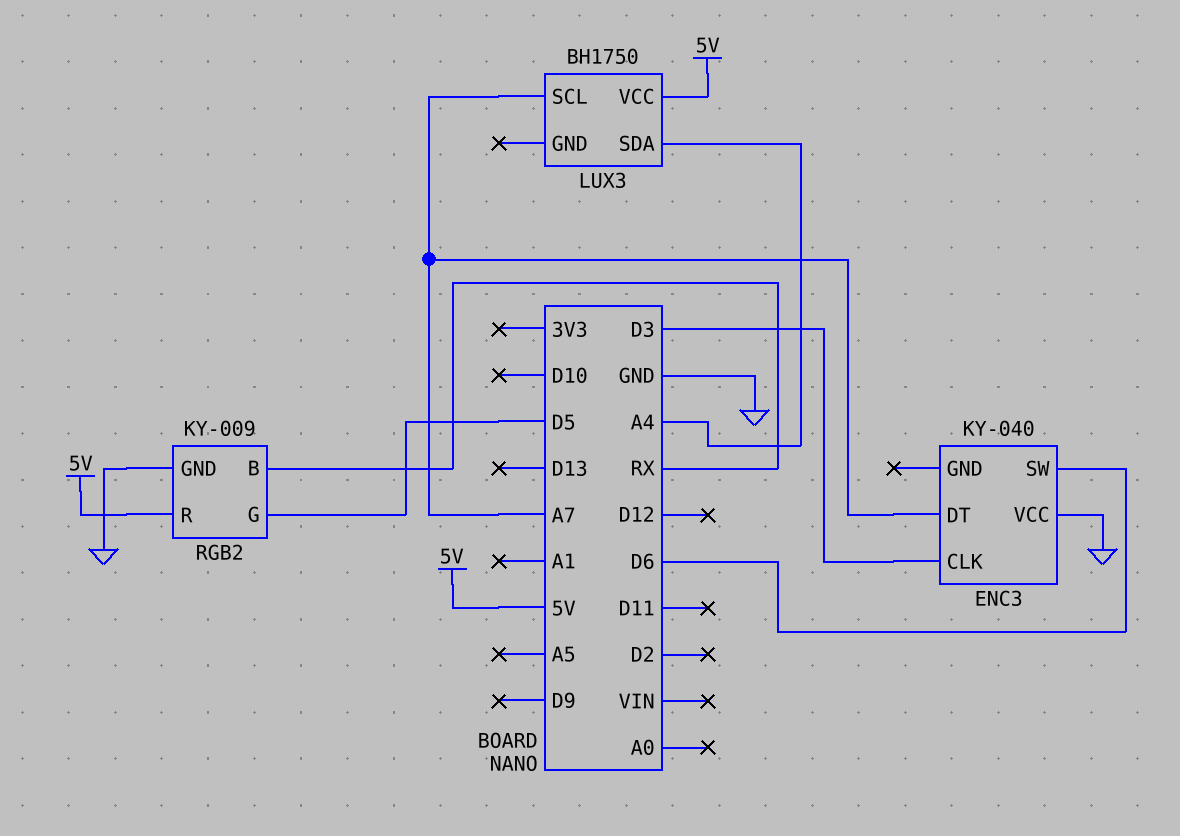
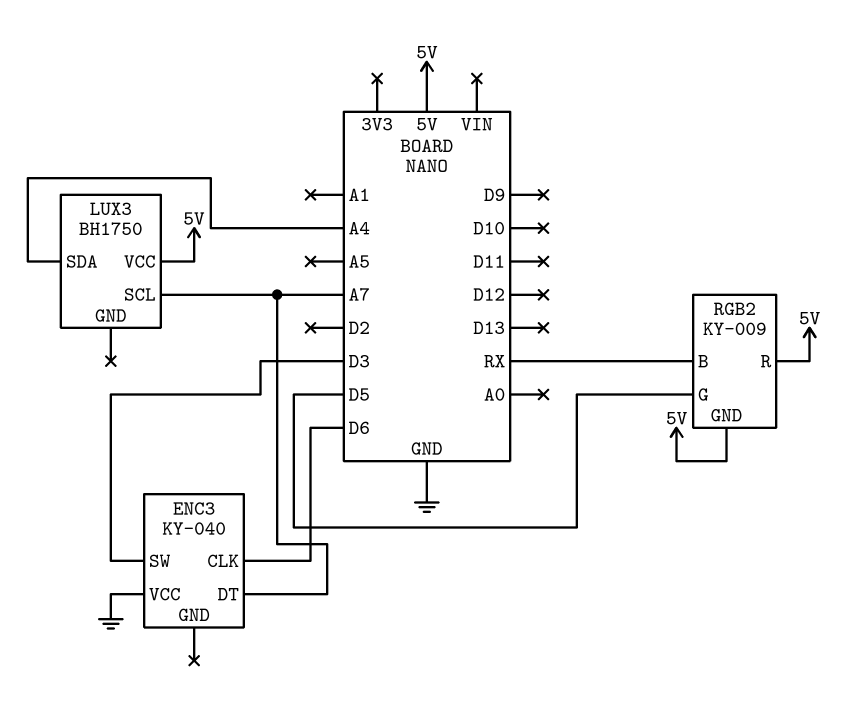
ENC3 pin CLK: D3 -> D6
ENC3 pin SW: D6 -> D3
RGB2 pin GND: GND -> 5V

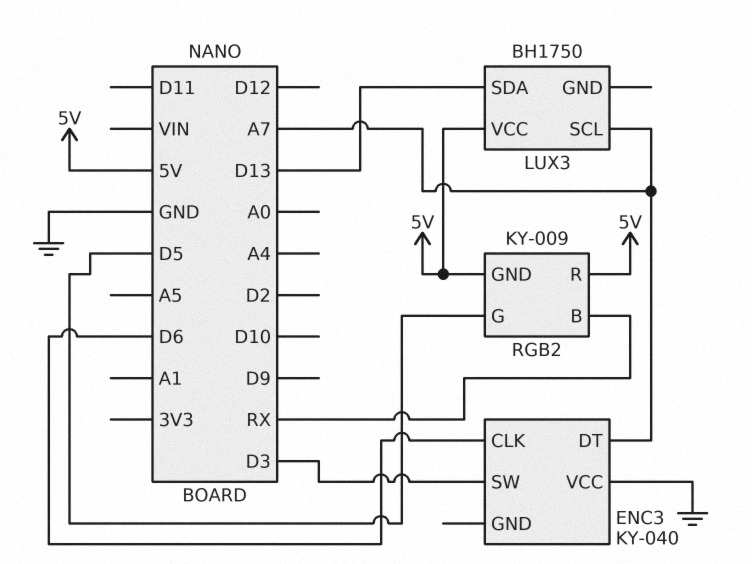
LUX3 pin SDA: A4 -> D13

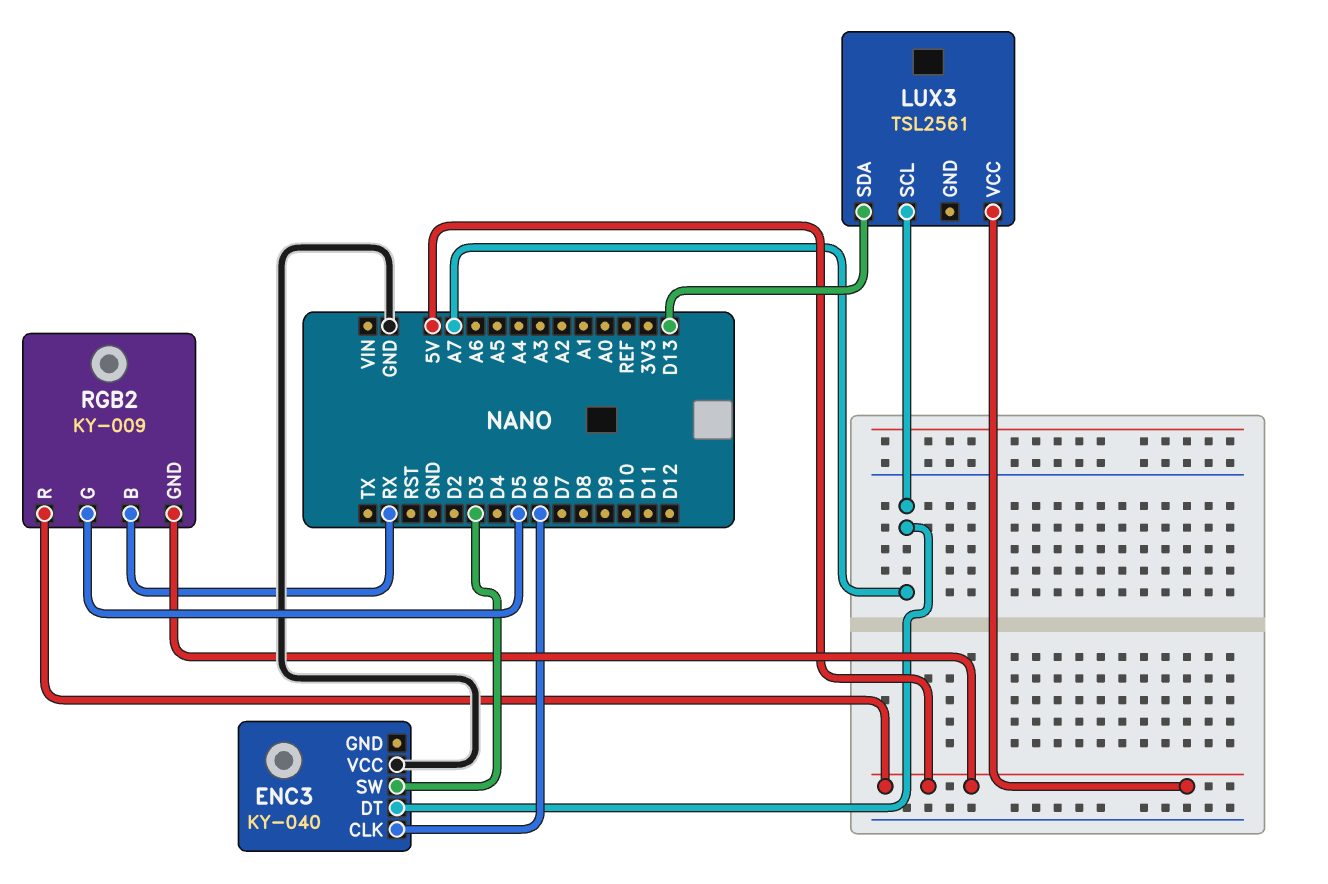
LUX3: BH1750 -> TSL2561

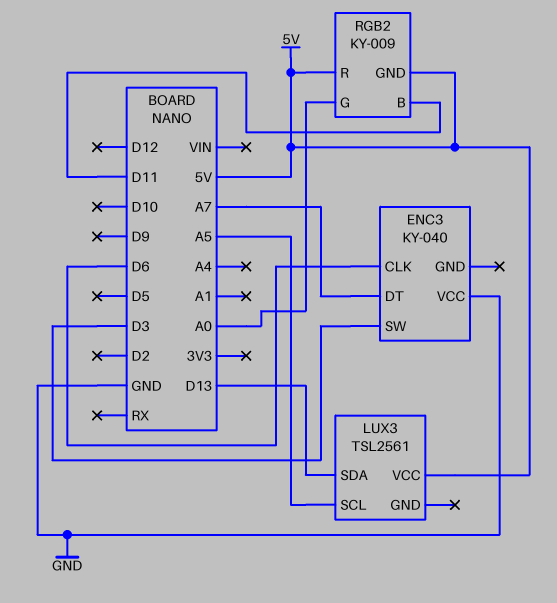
LUX3 pin SCL: A7 -> A5
RGB2 pin B: RX -> D11
RGB2 pin G: D5 -> A0

